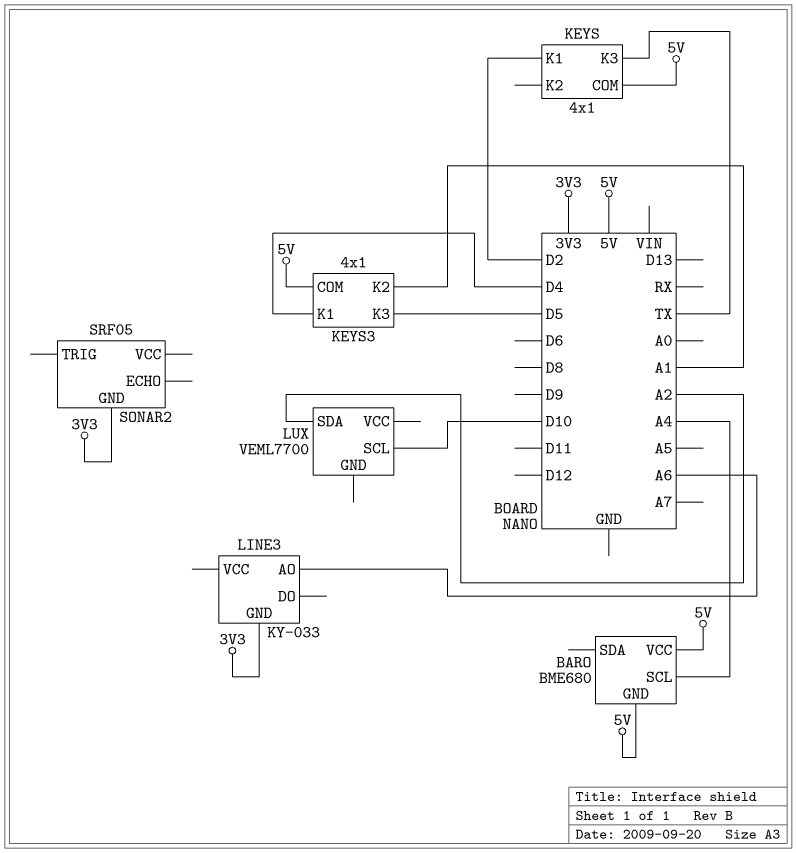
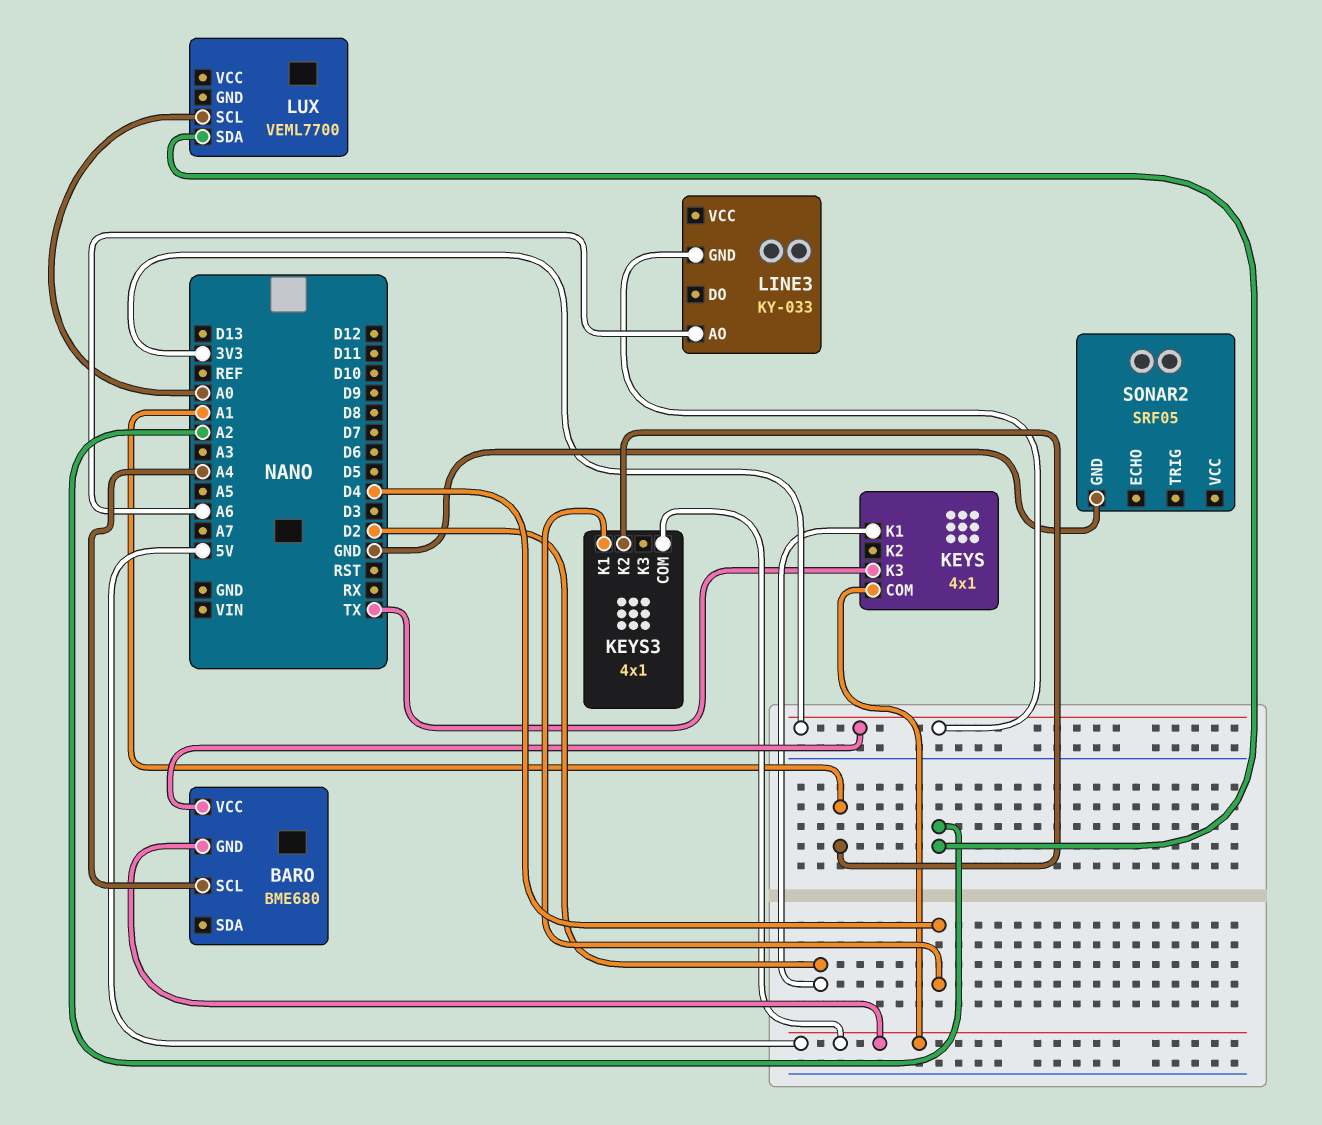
BARO pin VCC: 5V -> 3V3
KEYS3 pin K3: D5 -> none
LUX pin SCL: D10 -> A0
SONAR2 pin GND: 3V3 -> GND

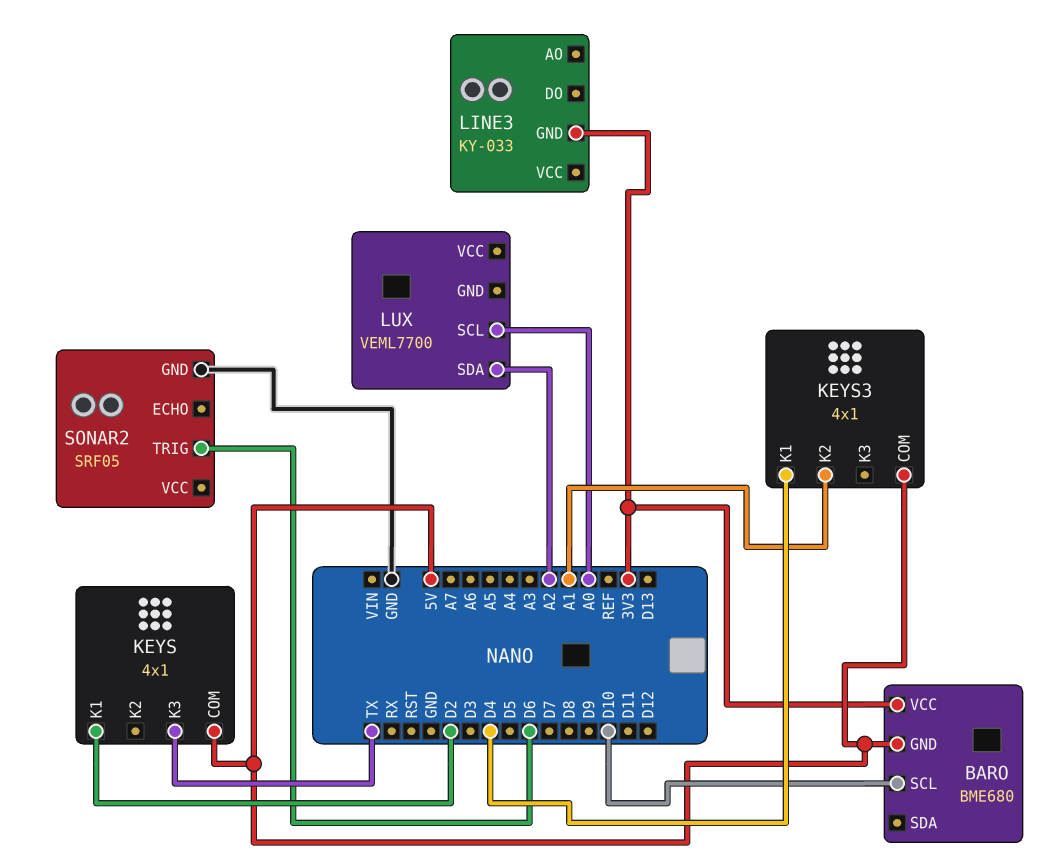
BARO pin SCL: A4 -> D10
LINE3 pin AO: A6 -> none
SONAR2 pin TRIG: none -> D6

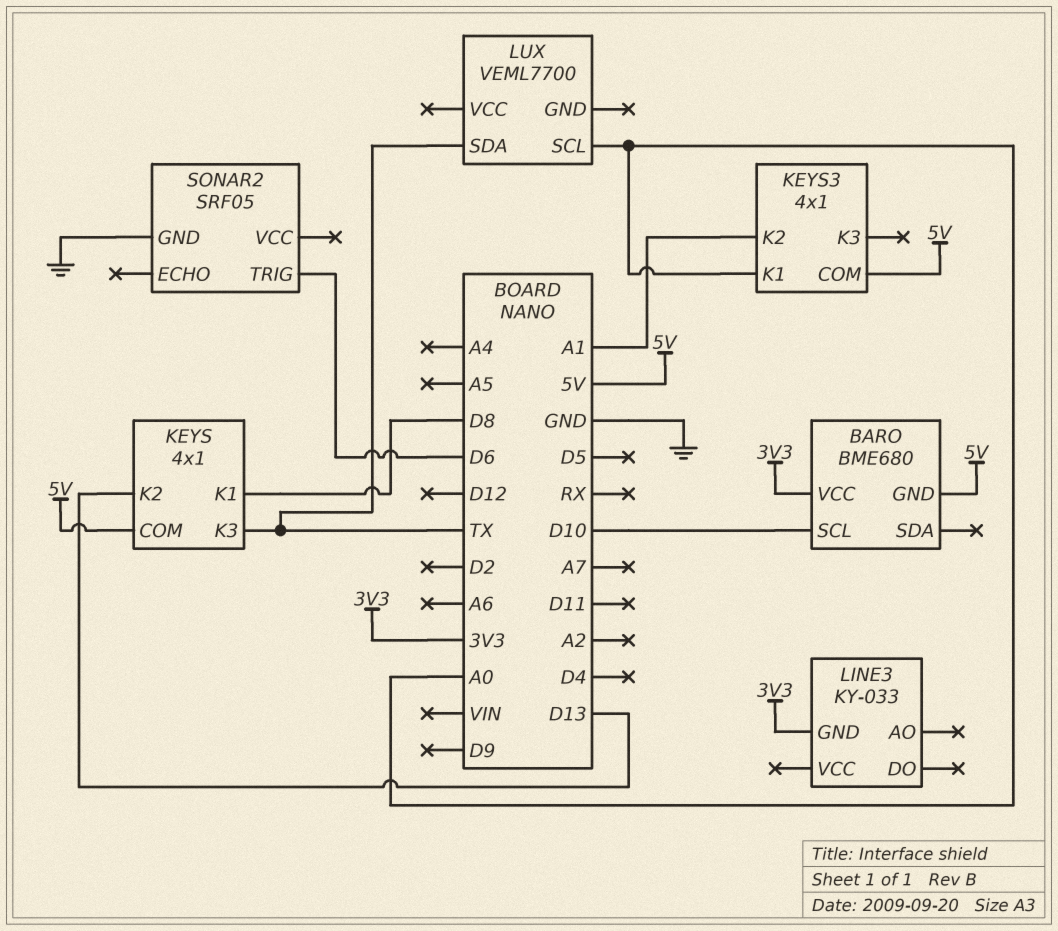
KEYS pin K1: D2 -> D8
KEYS pin K2: none -> D13
KEYS3 pin K1: D4 -> A0
LUX pin SDA: A2 -> TX

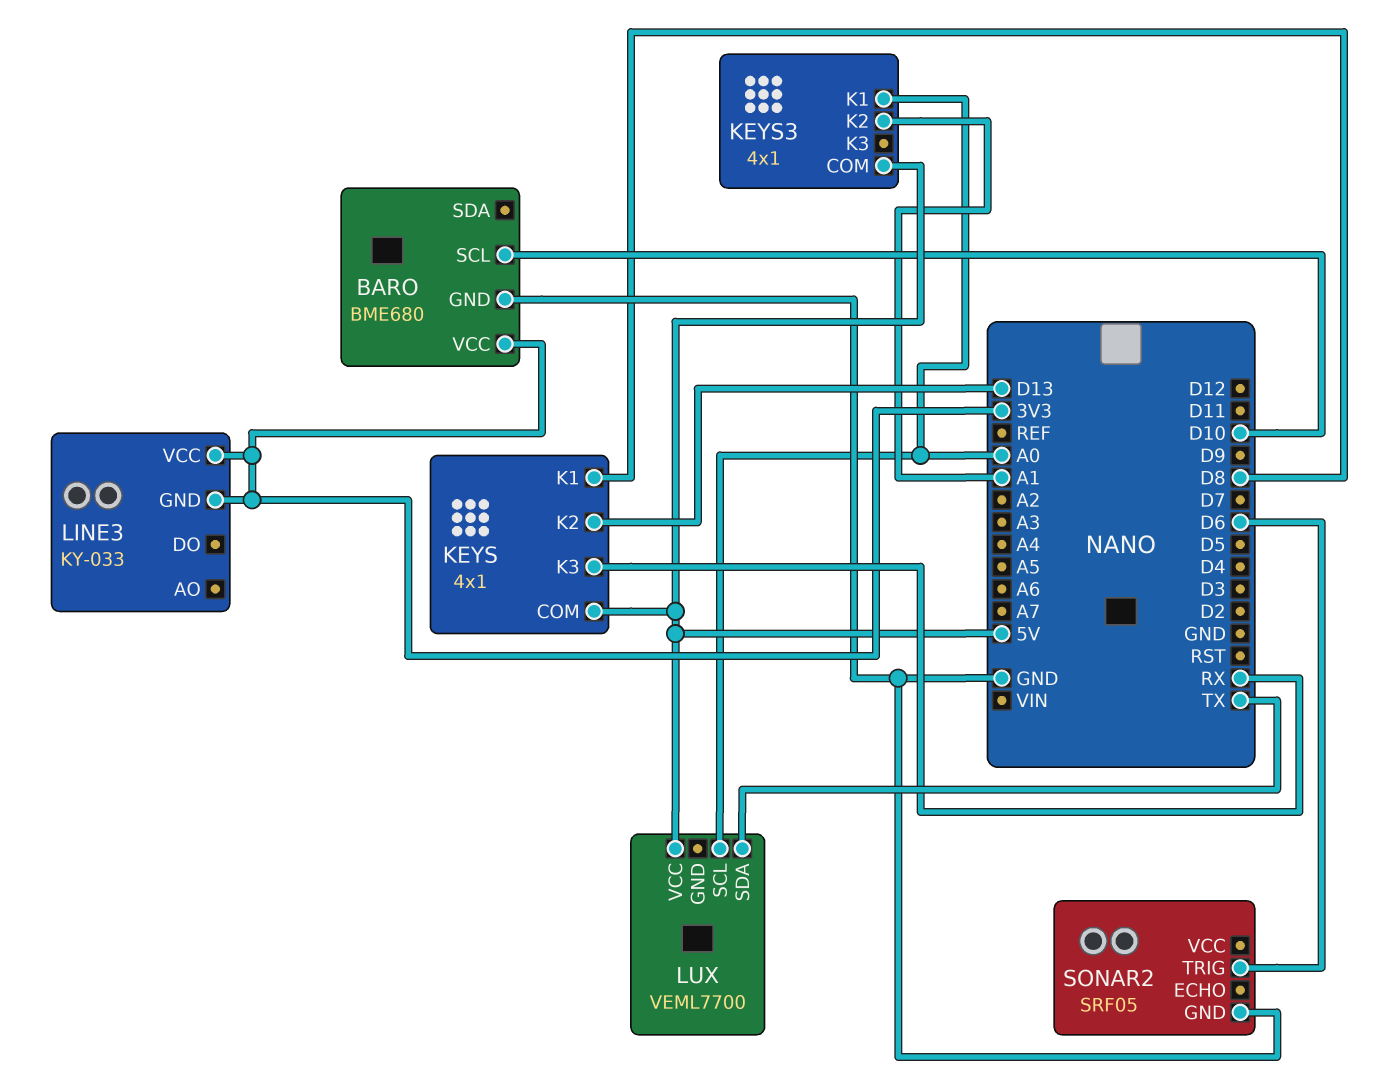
BARO pin GND: 5V -> GND
KEYS pin K3: TX -> RX
LINE3 pin VCC: none -> 3V3
LUX pin VCC: none -> 5V

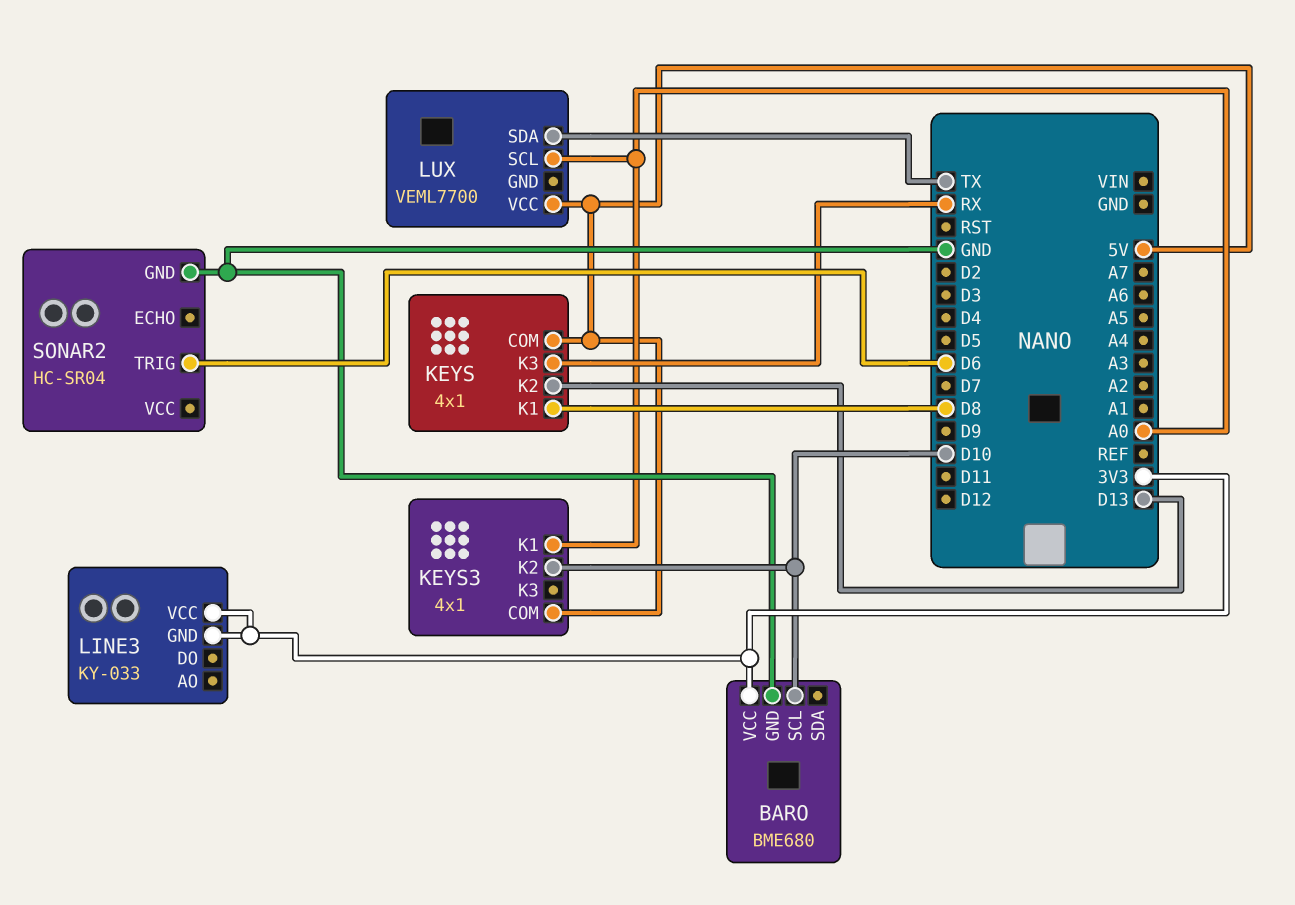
KEYS3 pin K2: A1 -> D10
SONAR2: SRF05 -> HC-SR04

